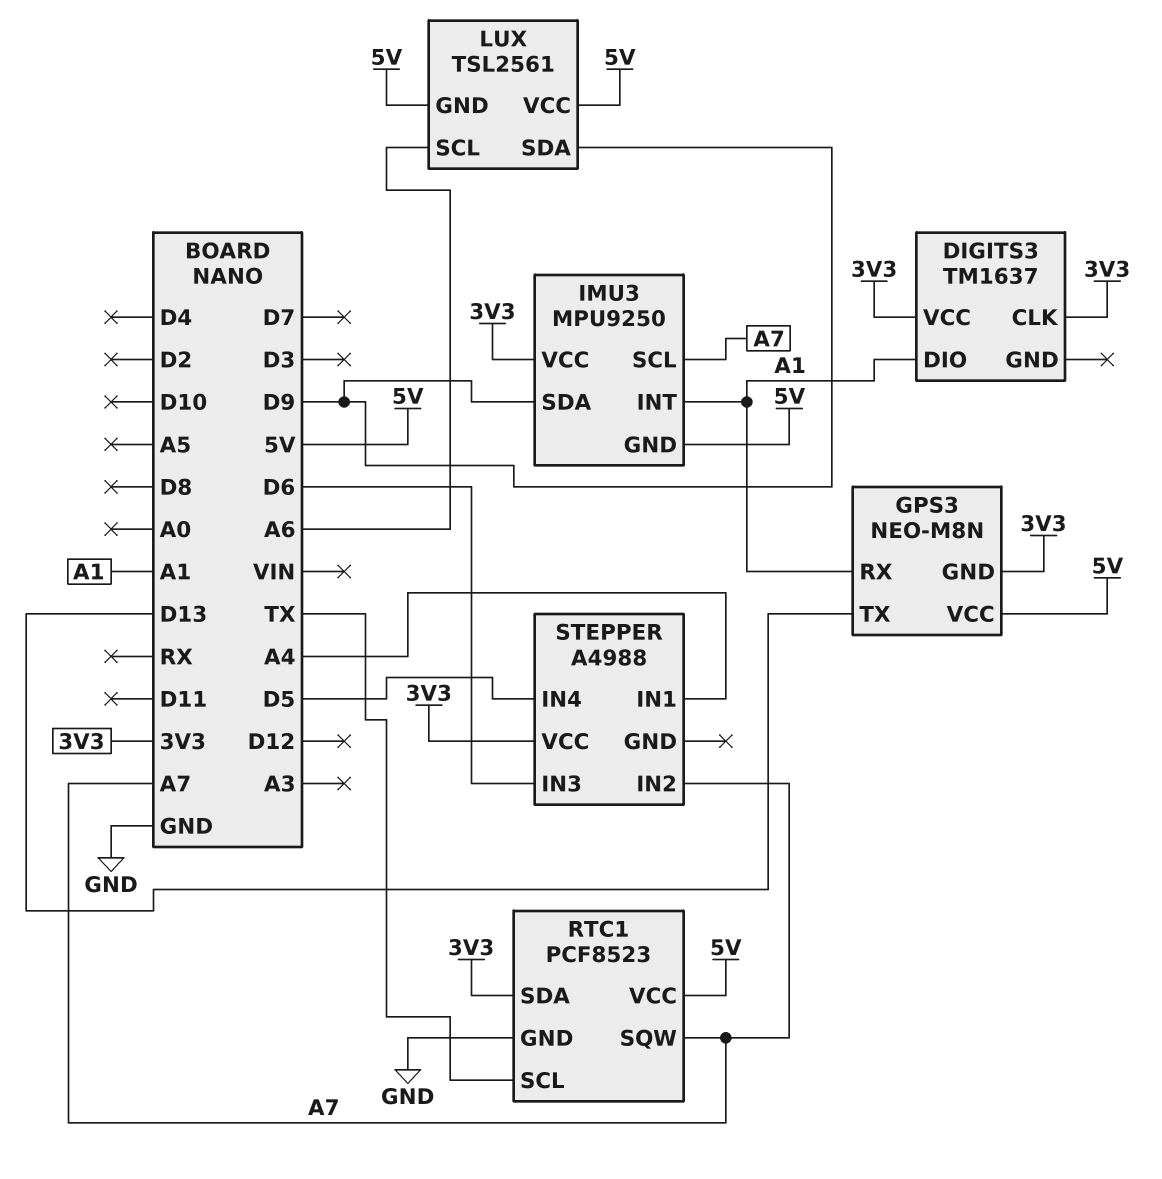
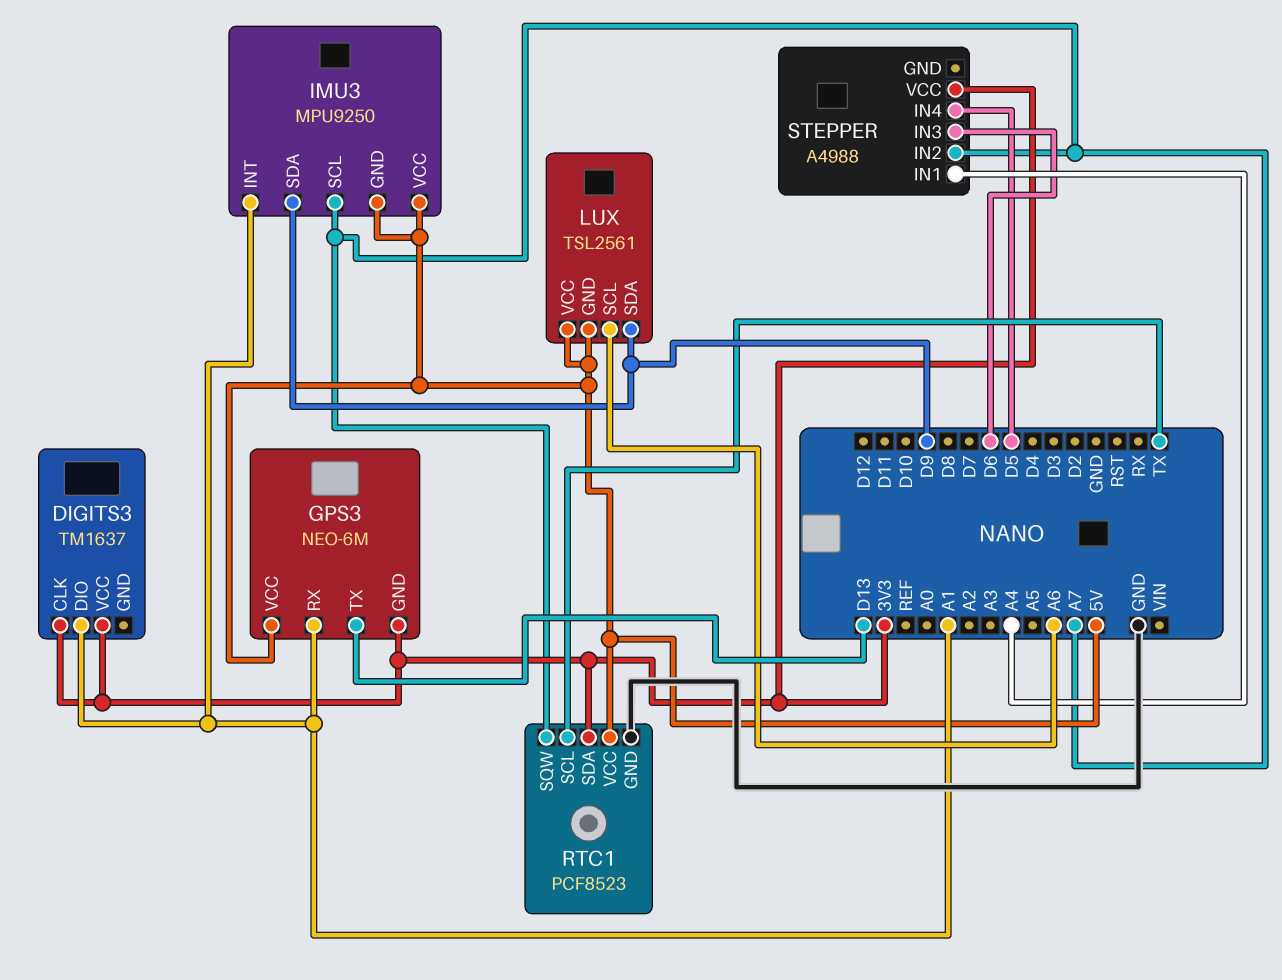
GPS3: NEO-M8N -> NEO-6M
IMU3 pin VCC: 3V3 -> 5V

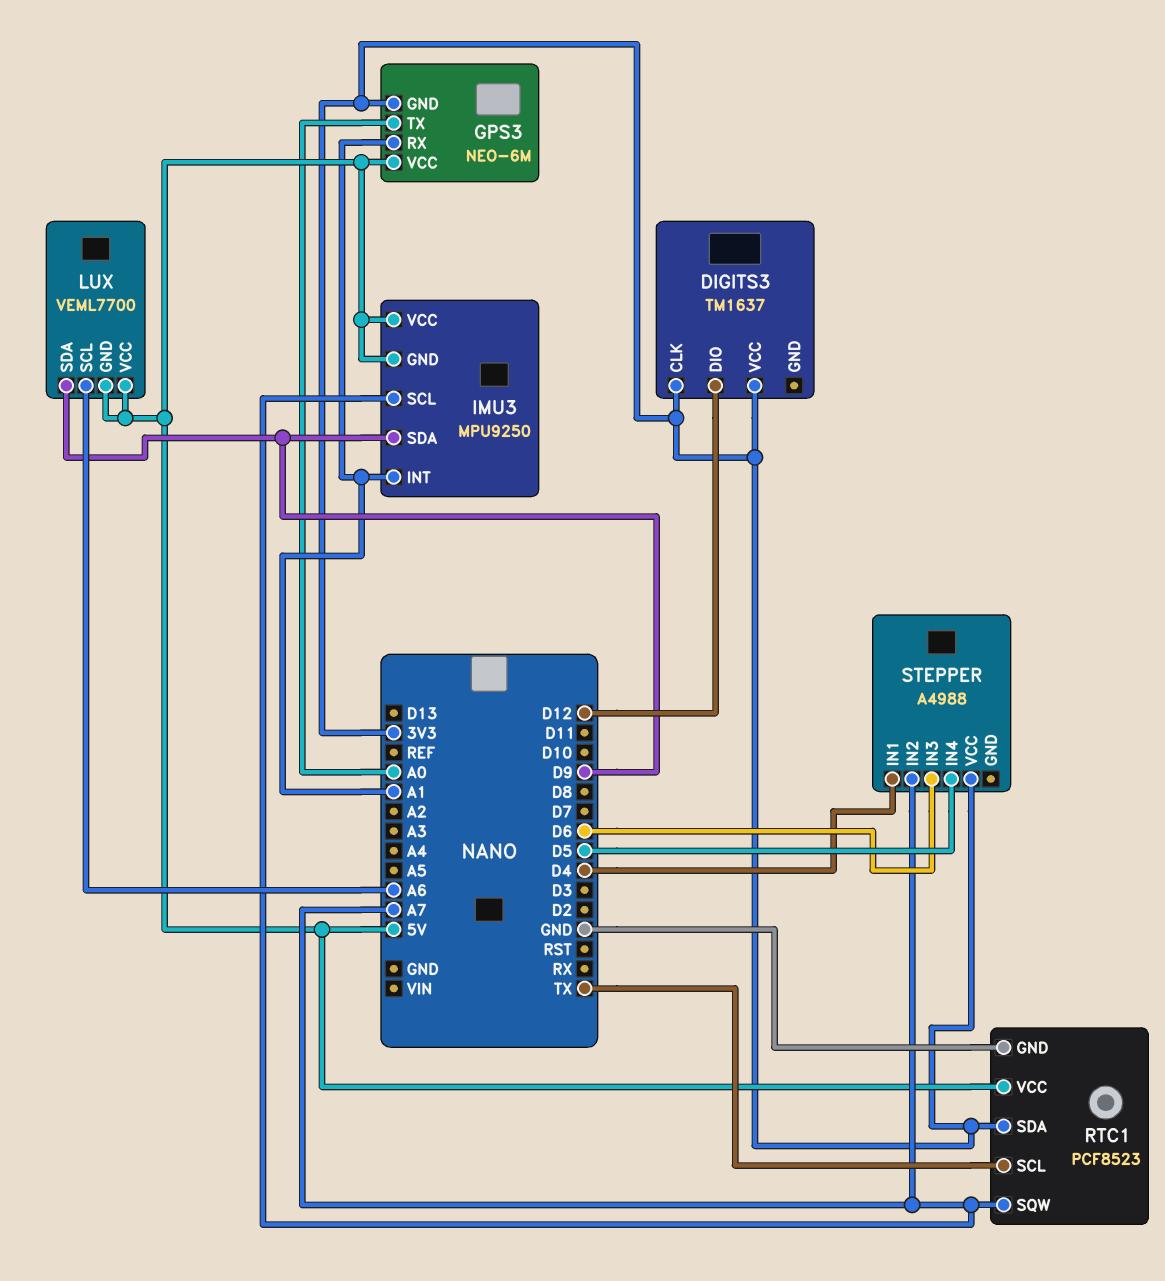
DIGITS3 pin DIO: A1 -> D12
GPS3 pin TX: D13 -> A0
LUX: TSL2561 -> VEML7700
STEPPER pin IN1: A4 -> D4

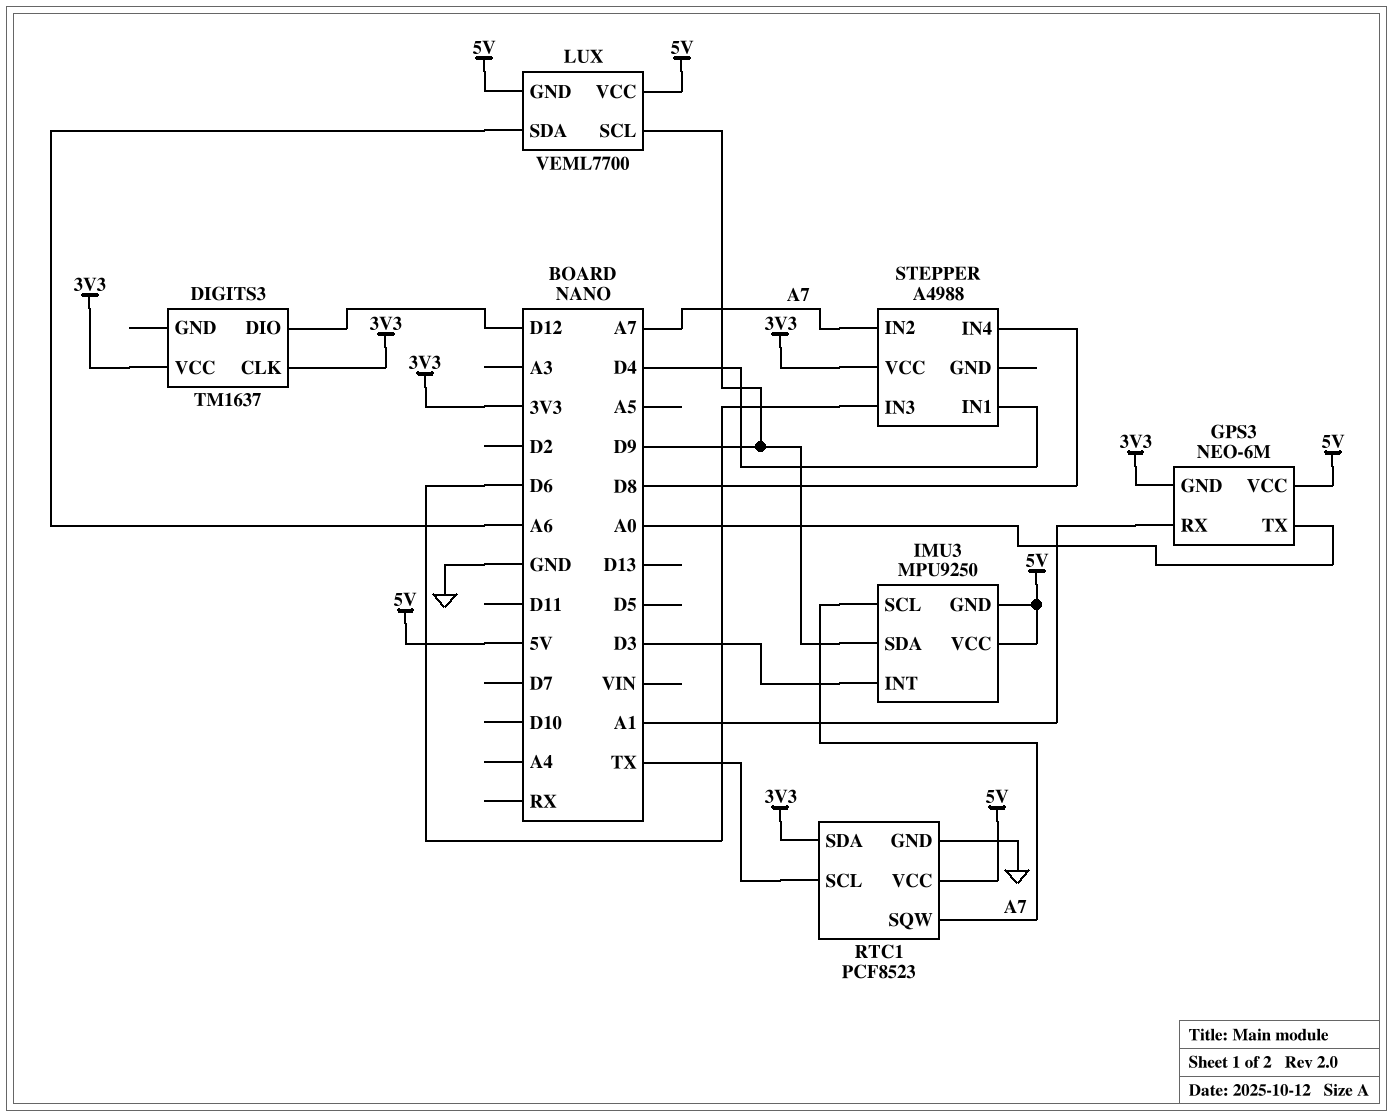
IMU3 pin INT: A1 -> D3
LUX pin SCL: A6 -> D9
LUX pin SDA: D9 -> A6
STEPPER pin IN4: D5 -> D8

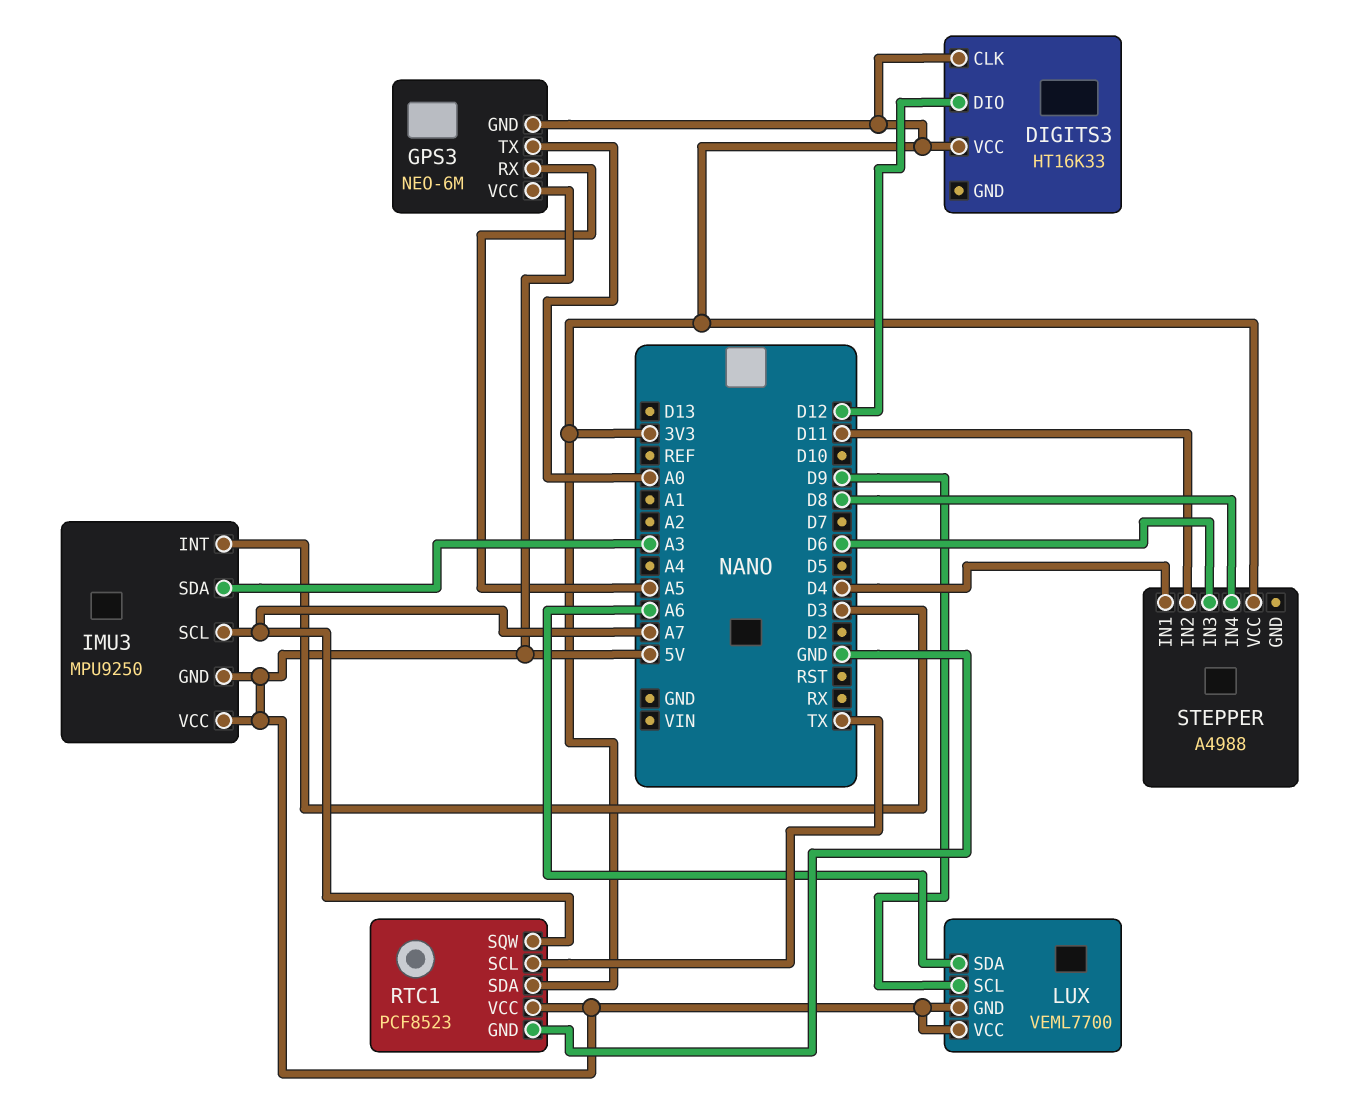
DIGITS3: TM1637 -> HT16K33
GPS3 pin RX: A1 -> A5
IMU3 pin SDA: D9 -> A3
STEPPER pin IN2: A7 -> D11

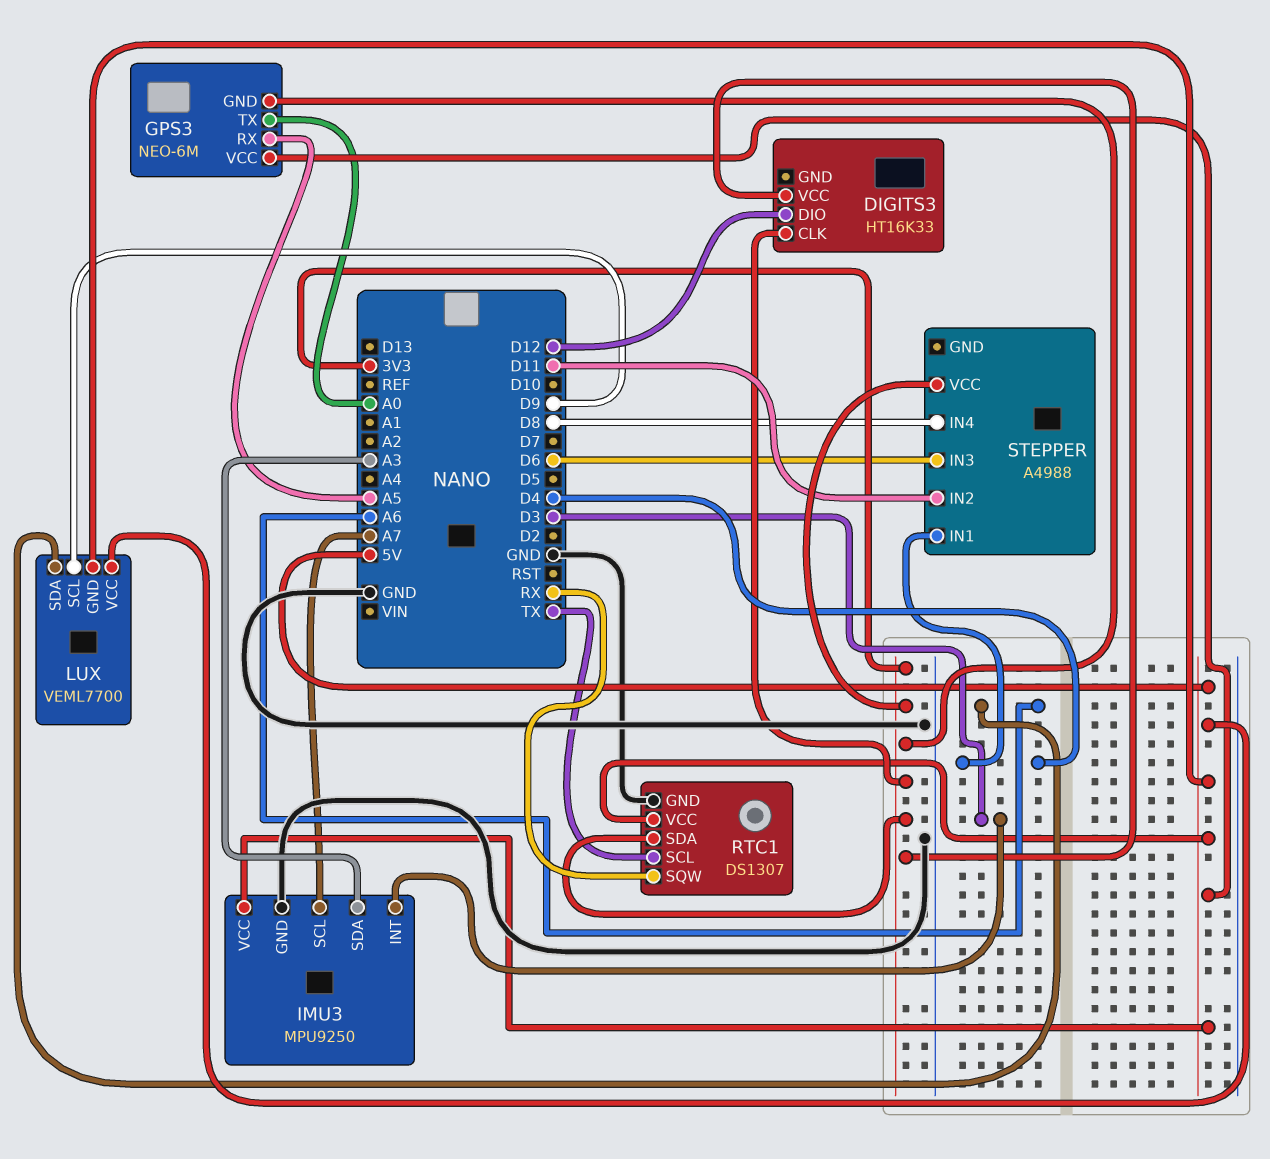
IMU3 pin GND: 5V -> GND
RTC1: PCF8523 -> DS1307
RTC1 pin SQW: A7 -> RX

